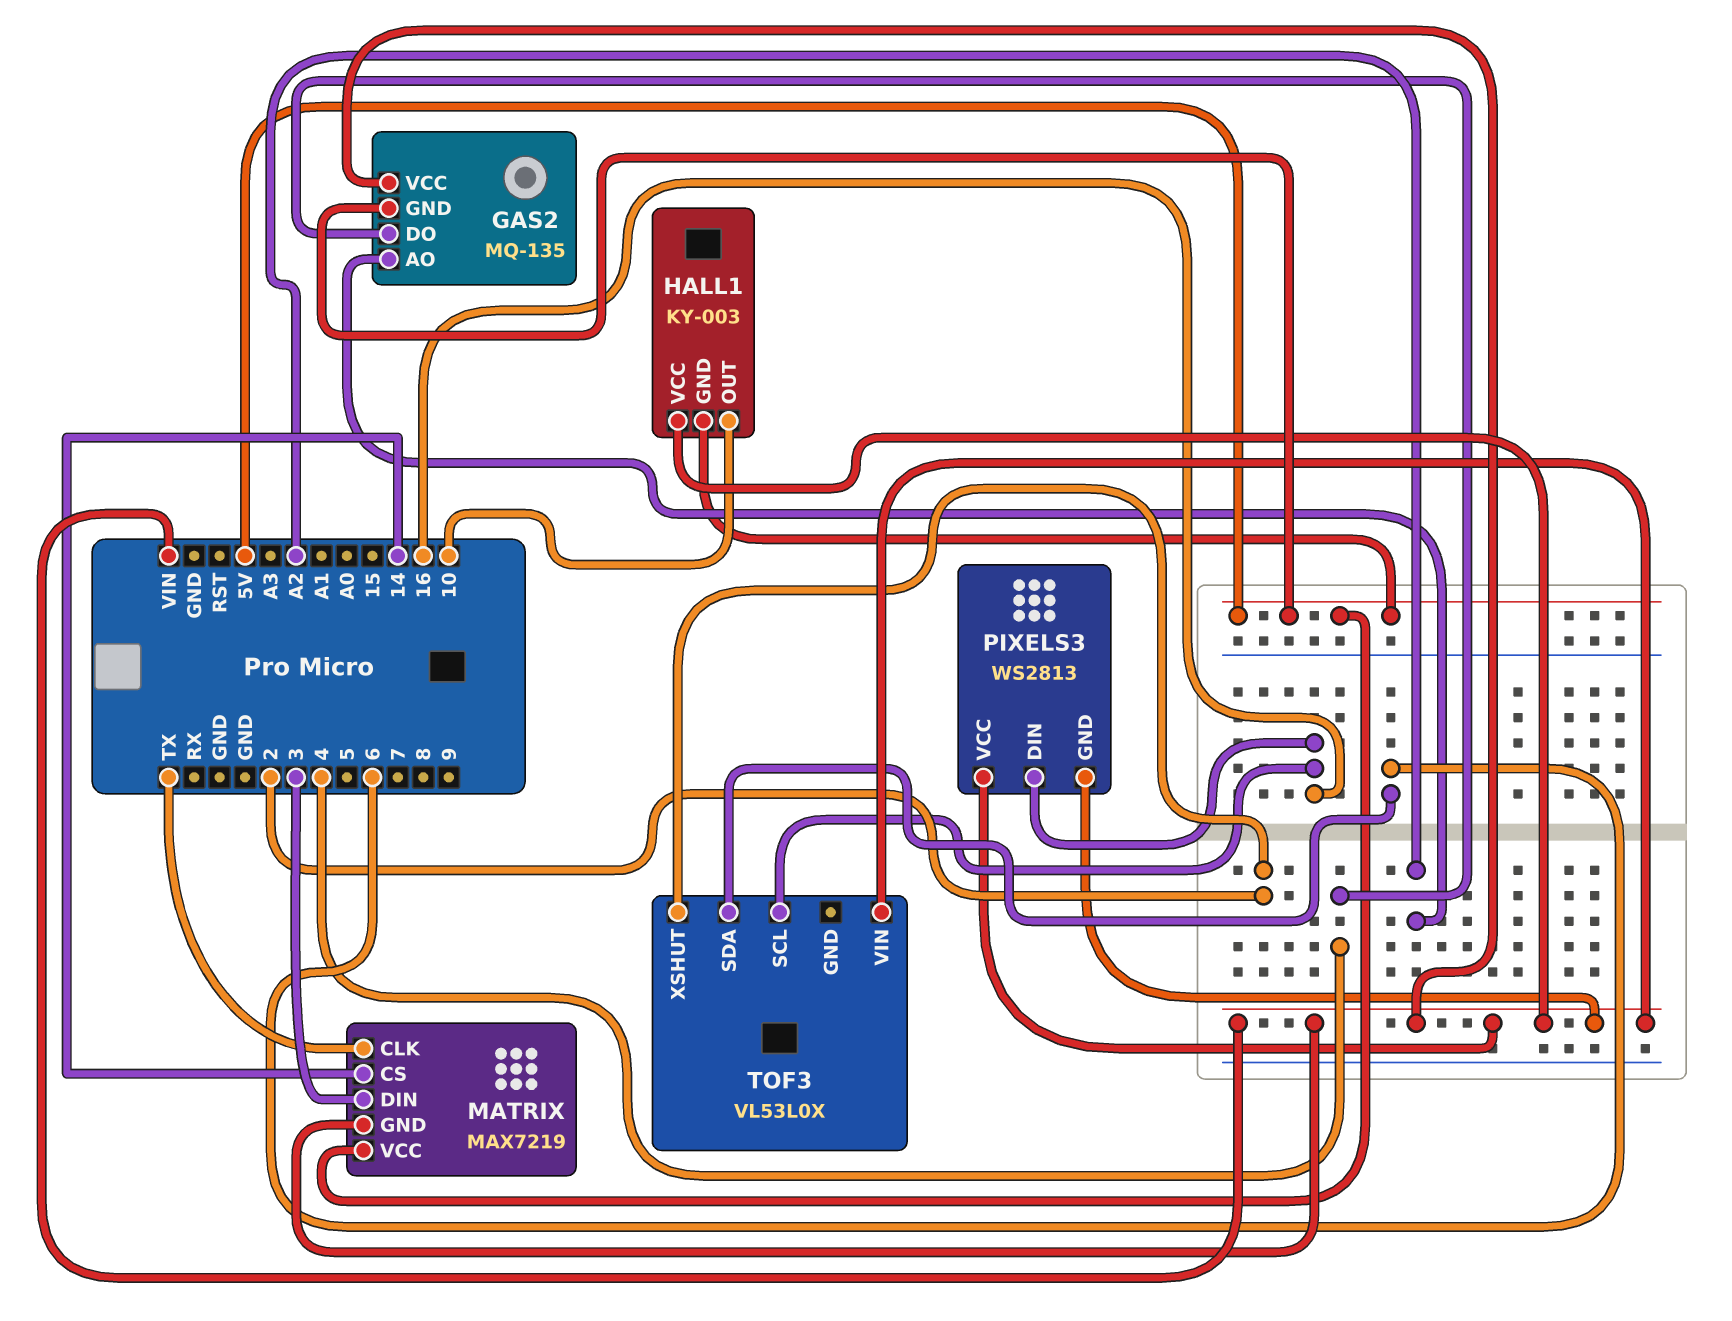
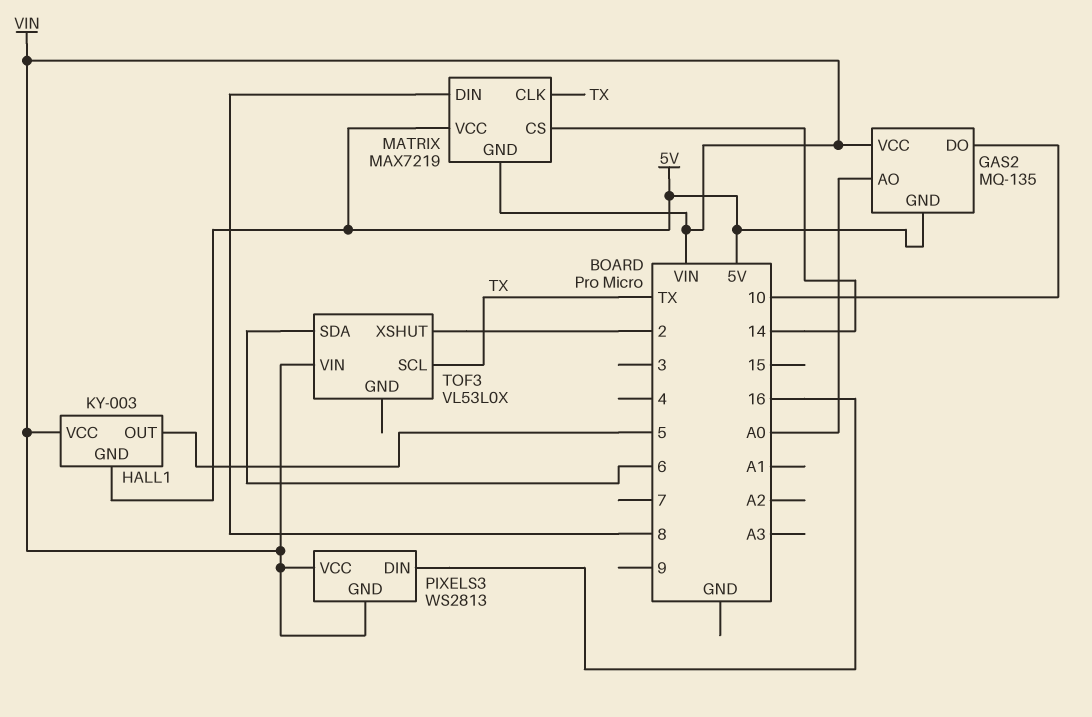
GAS2 pin AO: A2 -> A0
GAS2 pin DO: 4 -> 10
HALL1 pin OUT: 10 -> 5
MATRIX pin DIN: 3 -> 8
TOF3 pin SCL: 16 -> TX

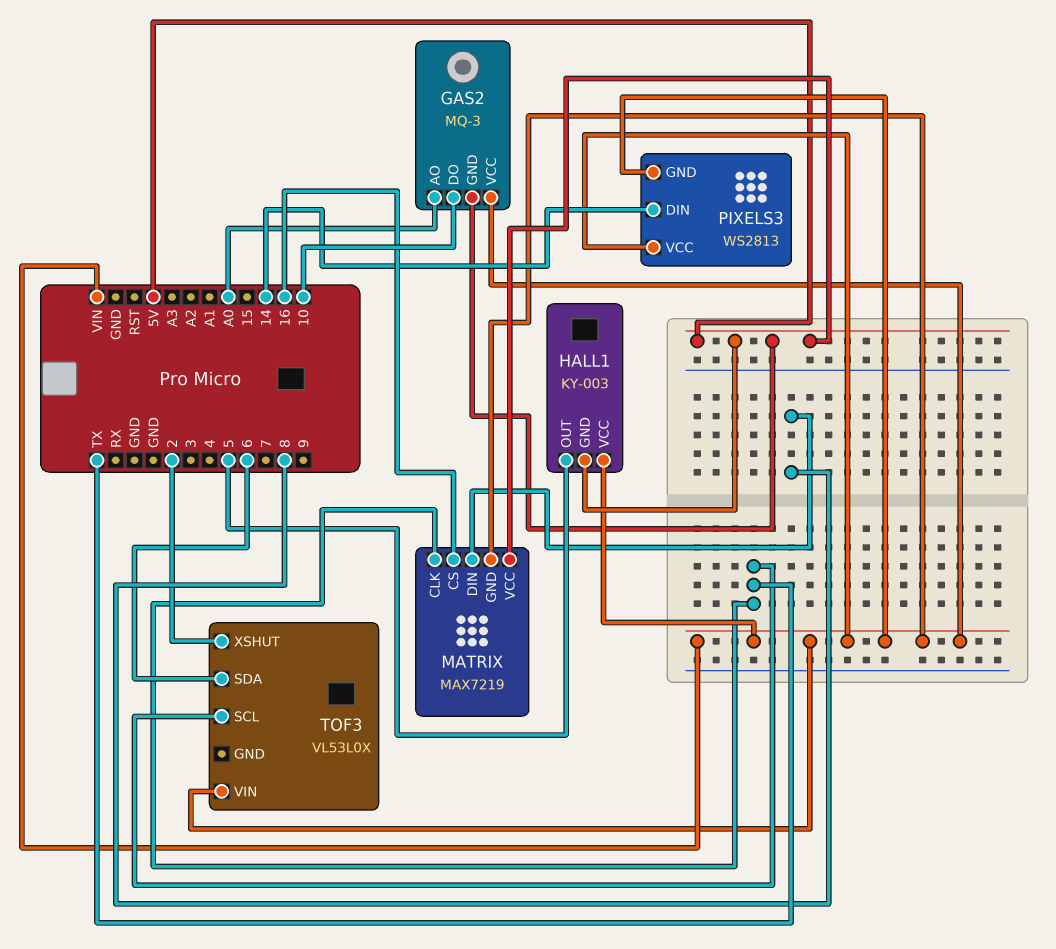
GAS2: MQ-135 -> MQ-3
MATRIX pin CS: 14 -> 16
PIXELS3 pin DIN: 16 -> 14

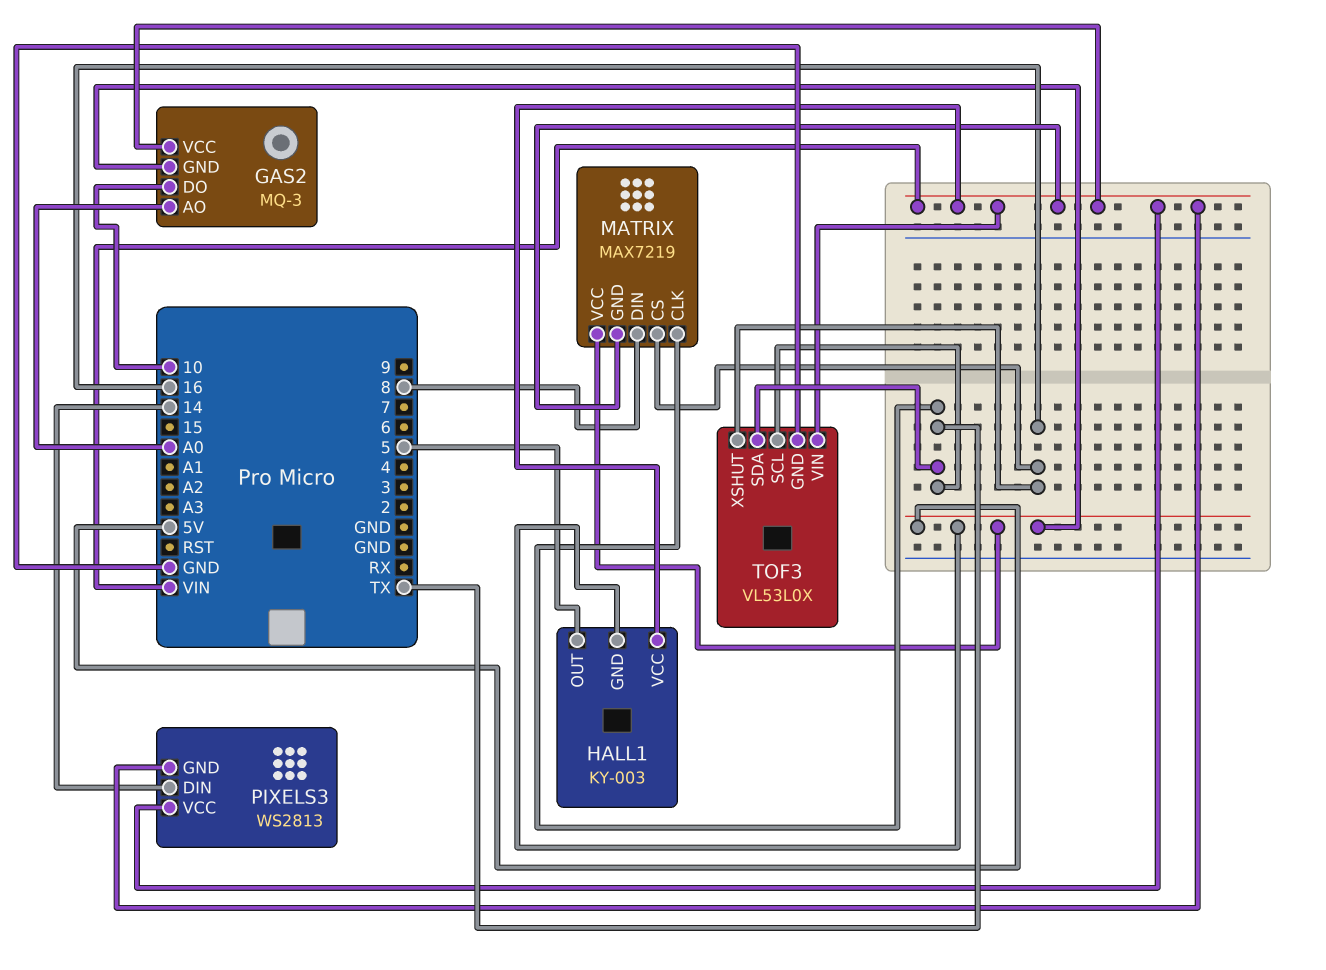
TOF3 pin GND: none -> GND
TOF3 pin SDA: 6 -> TX
TOF3 pin XSHUT: 2 -> 16

